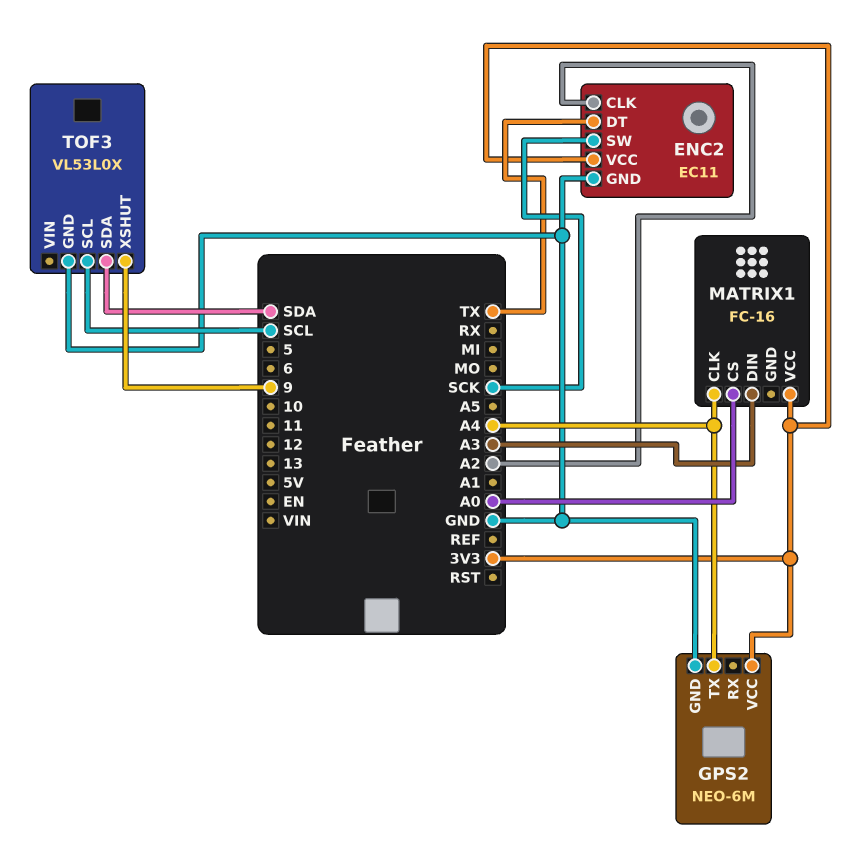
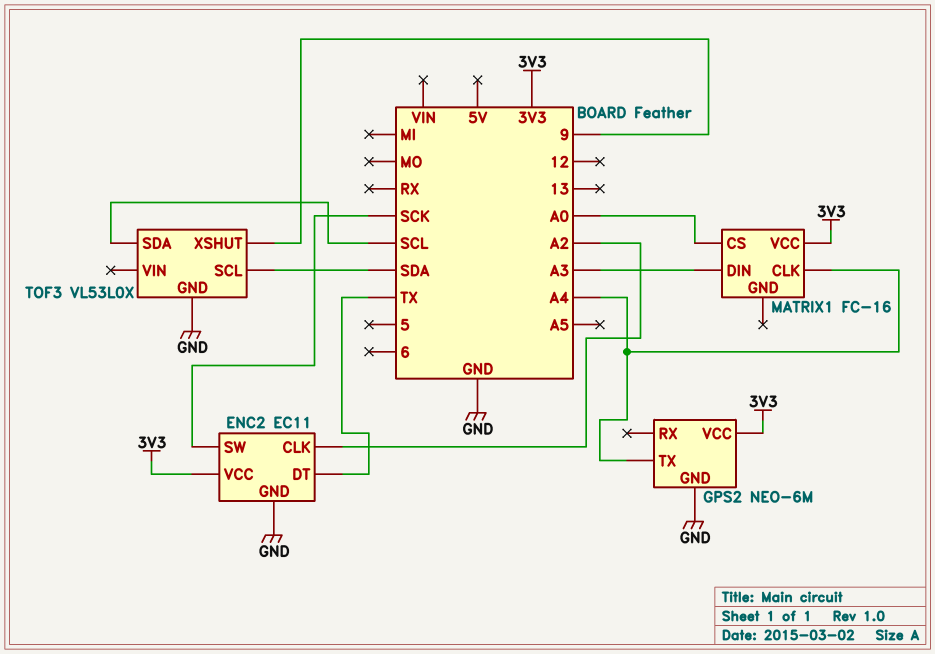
TOF3 pin SCL: SCL -> SDA
TOF3 pin SDA: SDA -> SCL

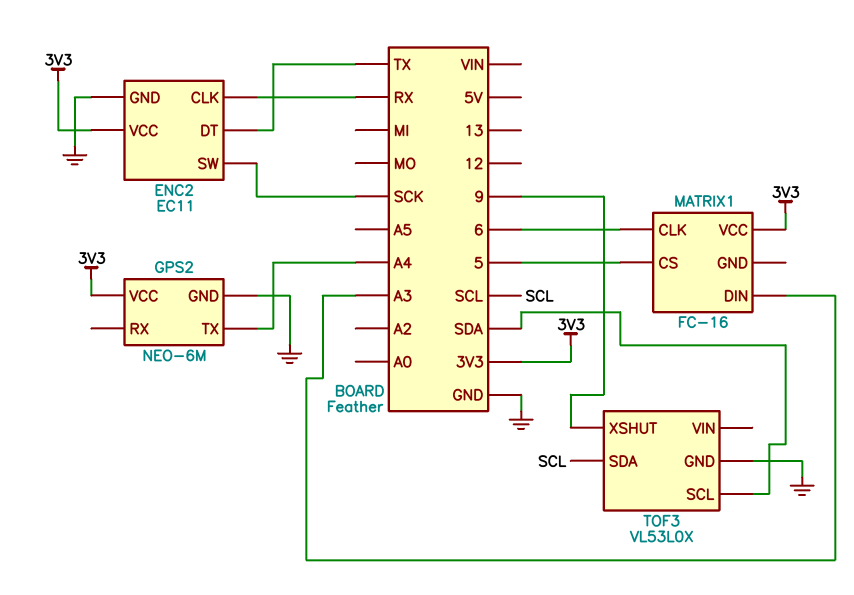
ENC2 pin CLK: A2 -> RX
MATRIX1 pin CLK: A4 -> 6
MATRIX1 pin CS: A0 -> 5

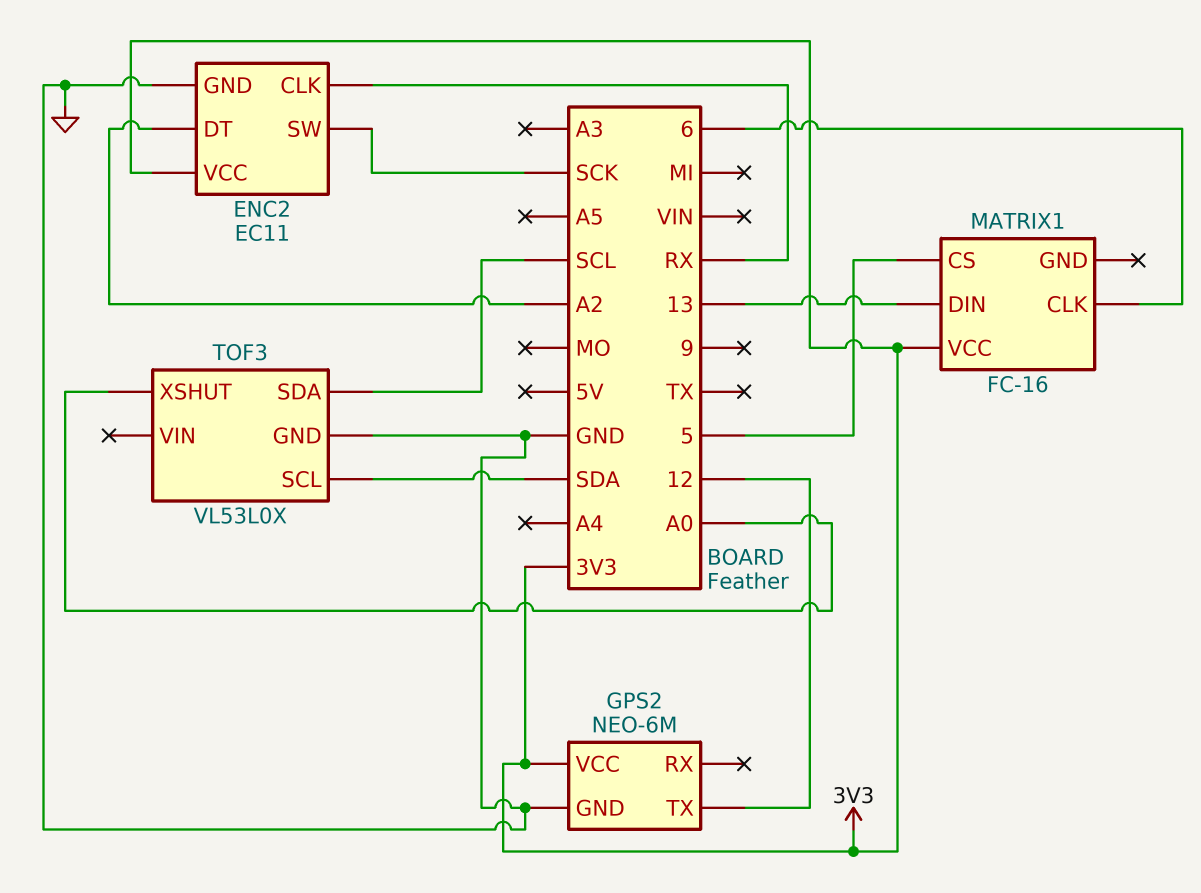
ENC2 pin DT: TX -> A2
GPS2 pin TX: A4 -> 12
MATRIX1 pin DIN: A3 -> 13
TOF3 pin XSHUT: 9 -> A0

